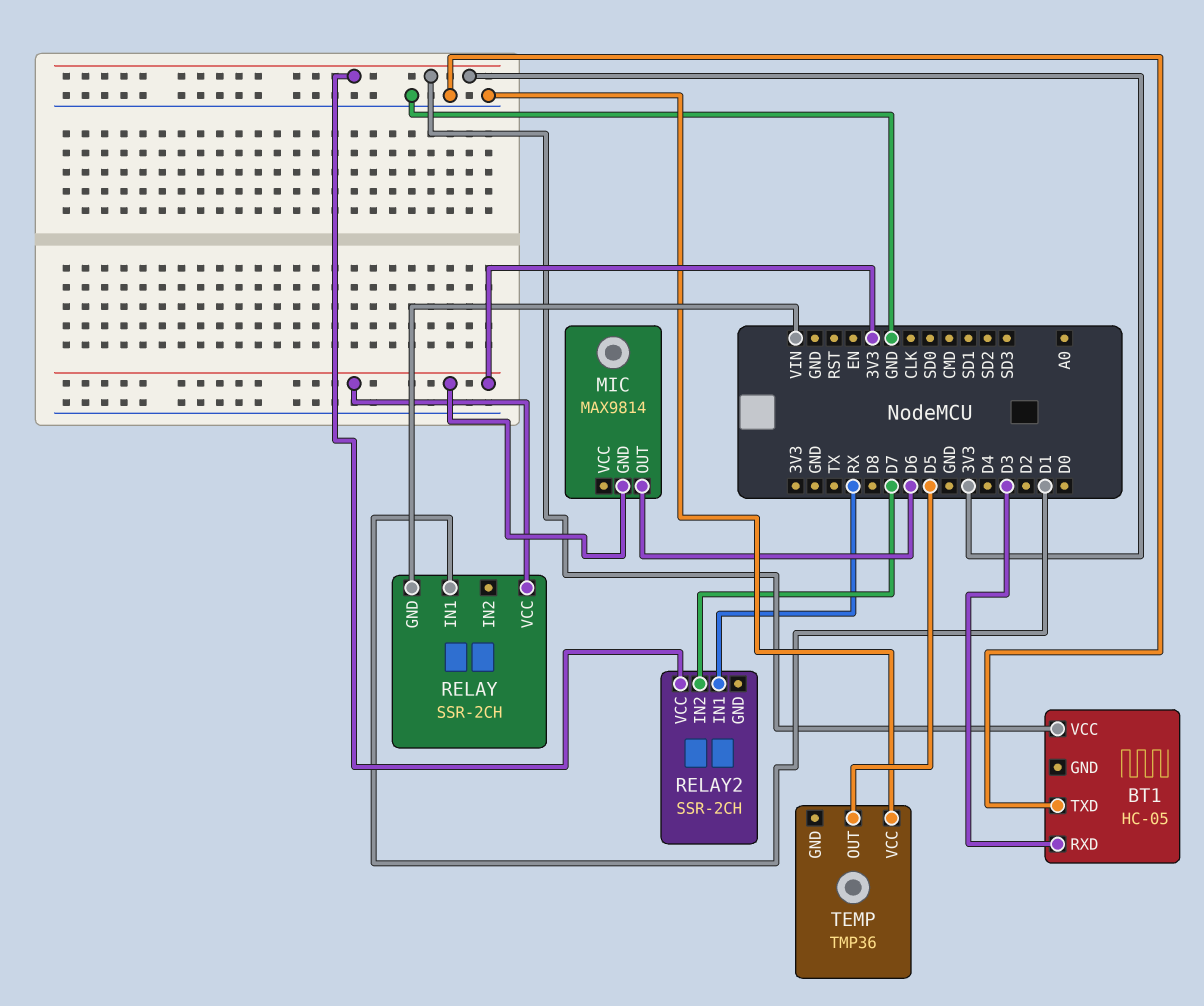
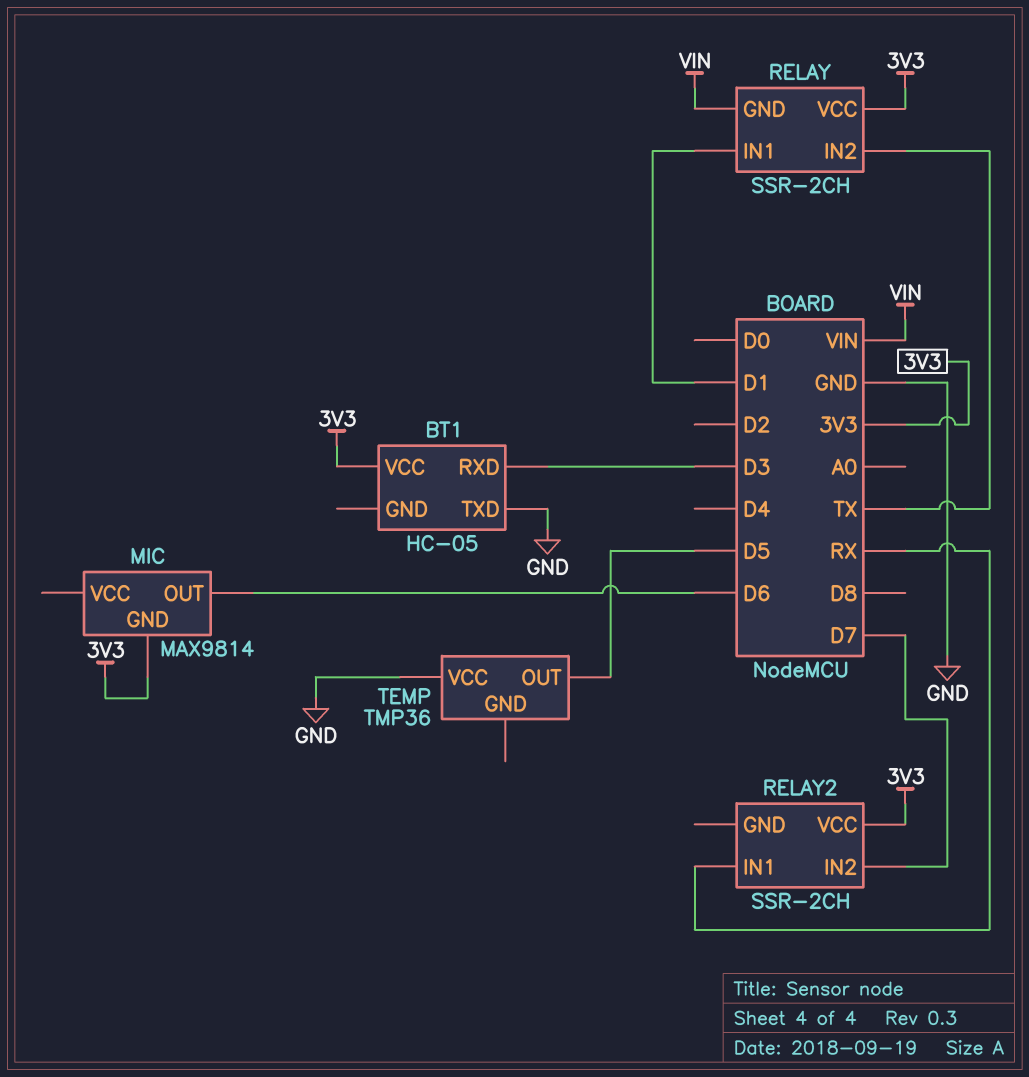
RELAY pin IN2: none -> TX

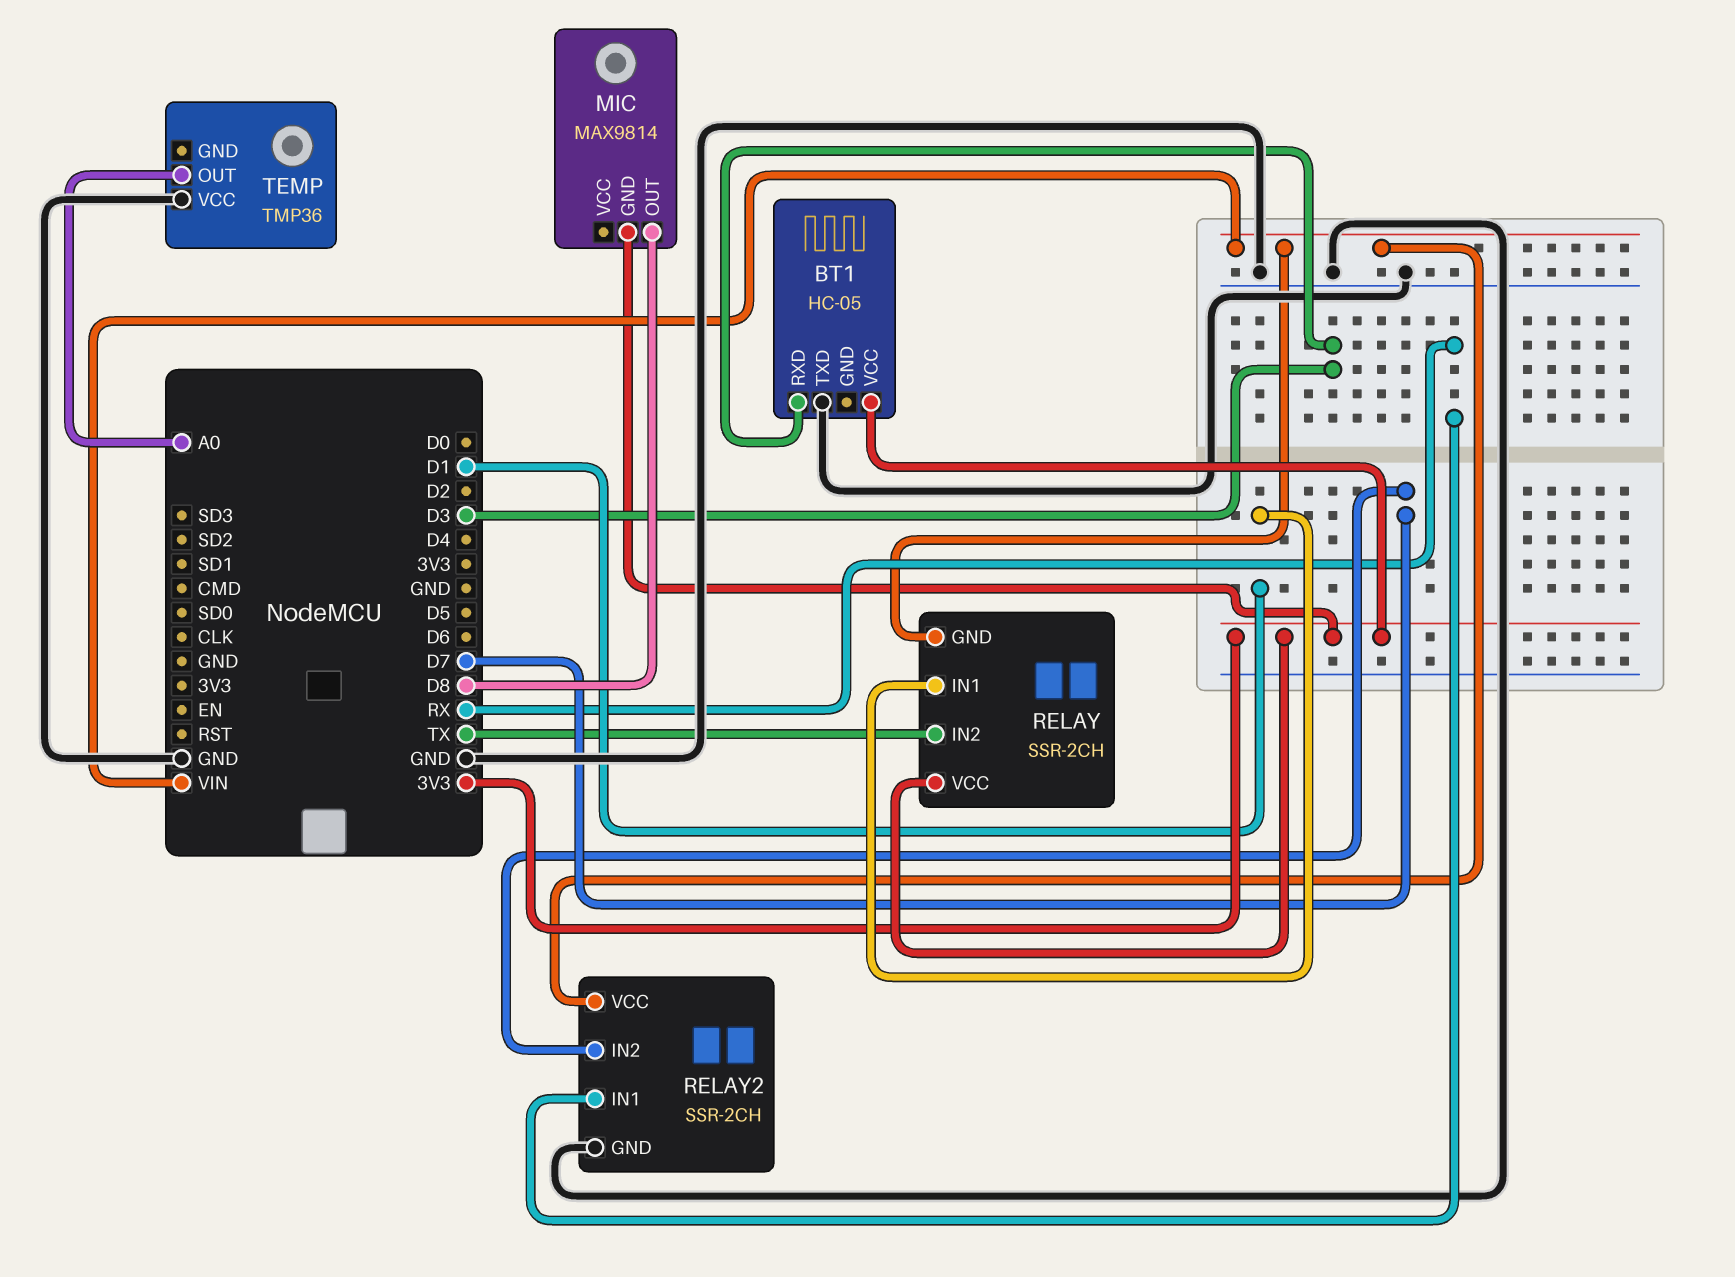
MIC pin OUT: D6 -> D8
RELAY2 pin GND: none -> GND
RELAY2 pin VCC: 3V3 -> VIN
TEMP pin OUT: D5 -> A0

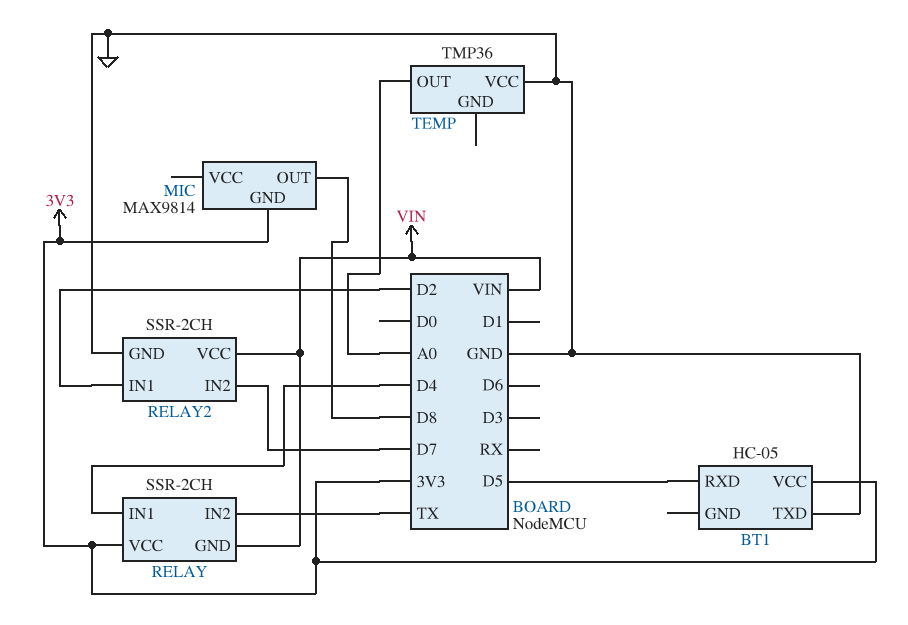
BT1 pin RXD: D3 -> D5
RELAY pin IN1: D1 -> D4
RELAY2 pin IN1: RX -> D2

